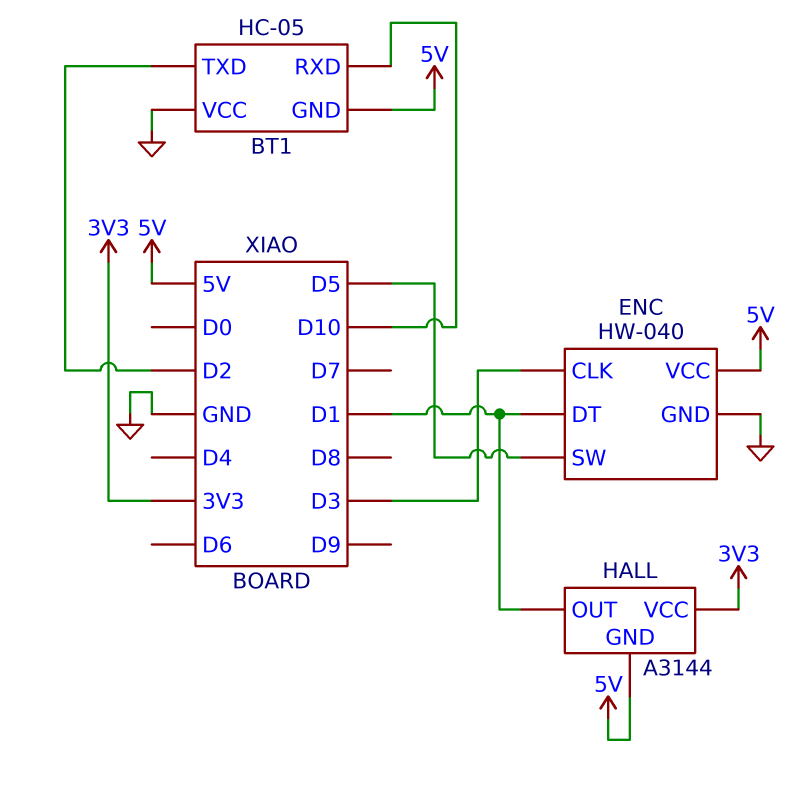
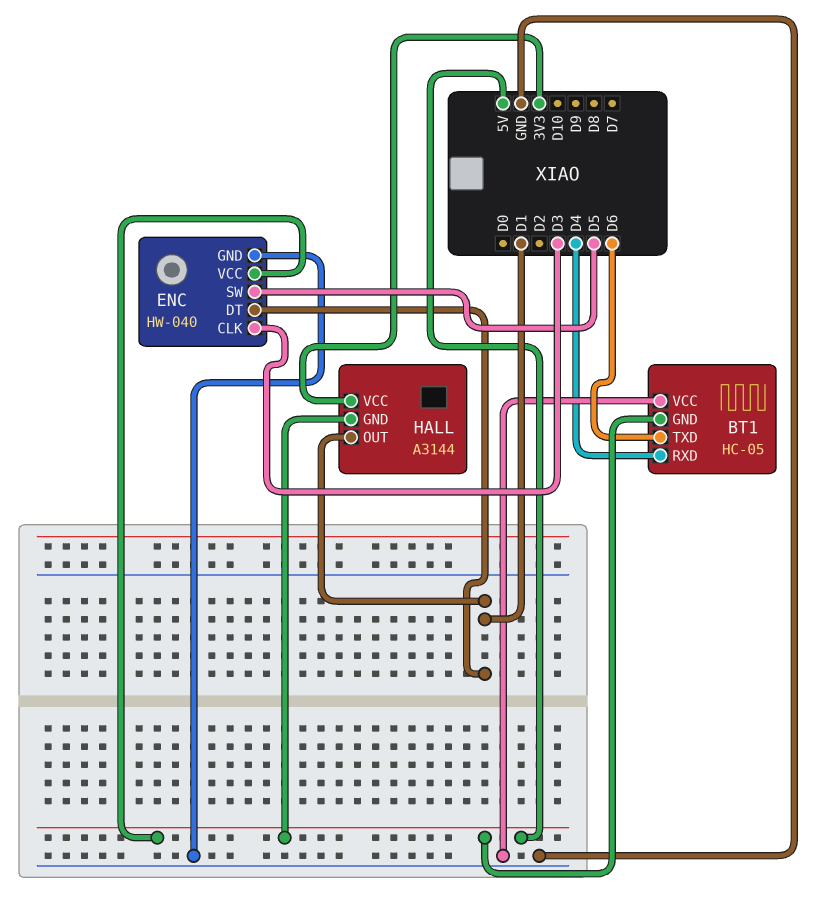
BT1 pin RXD: D10 -> D4
BT1 pin TXD: D2 -> D6

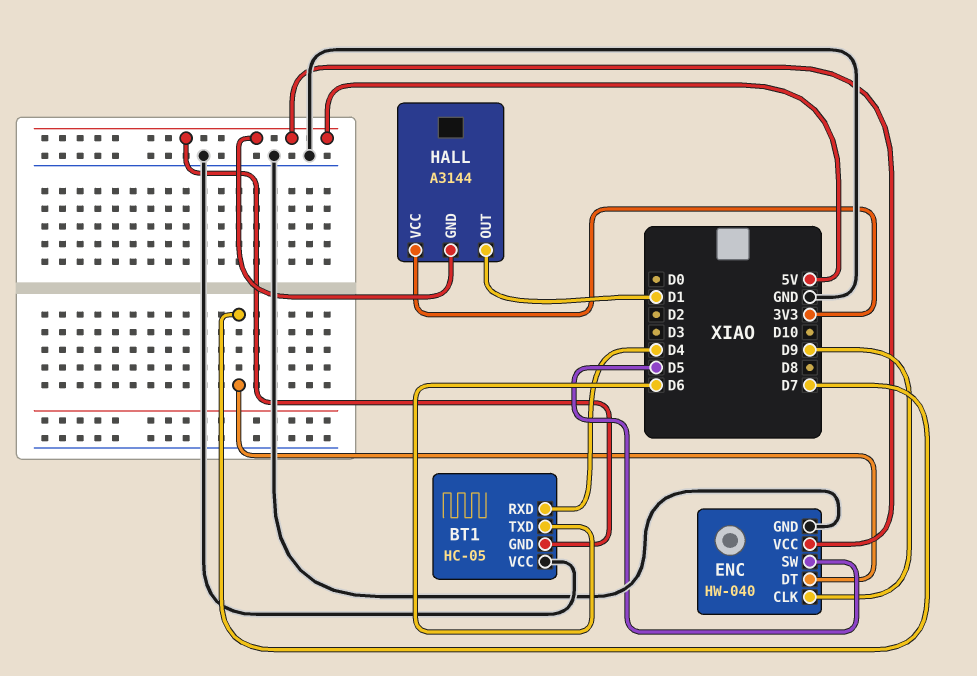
ENC pin CLK: D3 -> D9
ENC pin DT: D1 -> D7

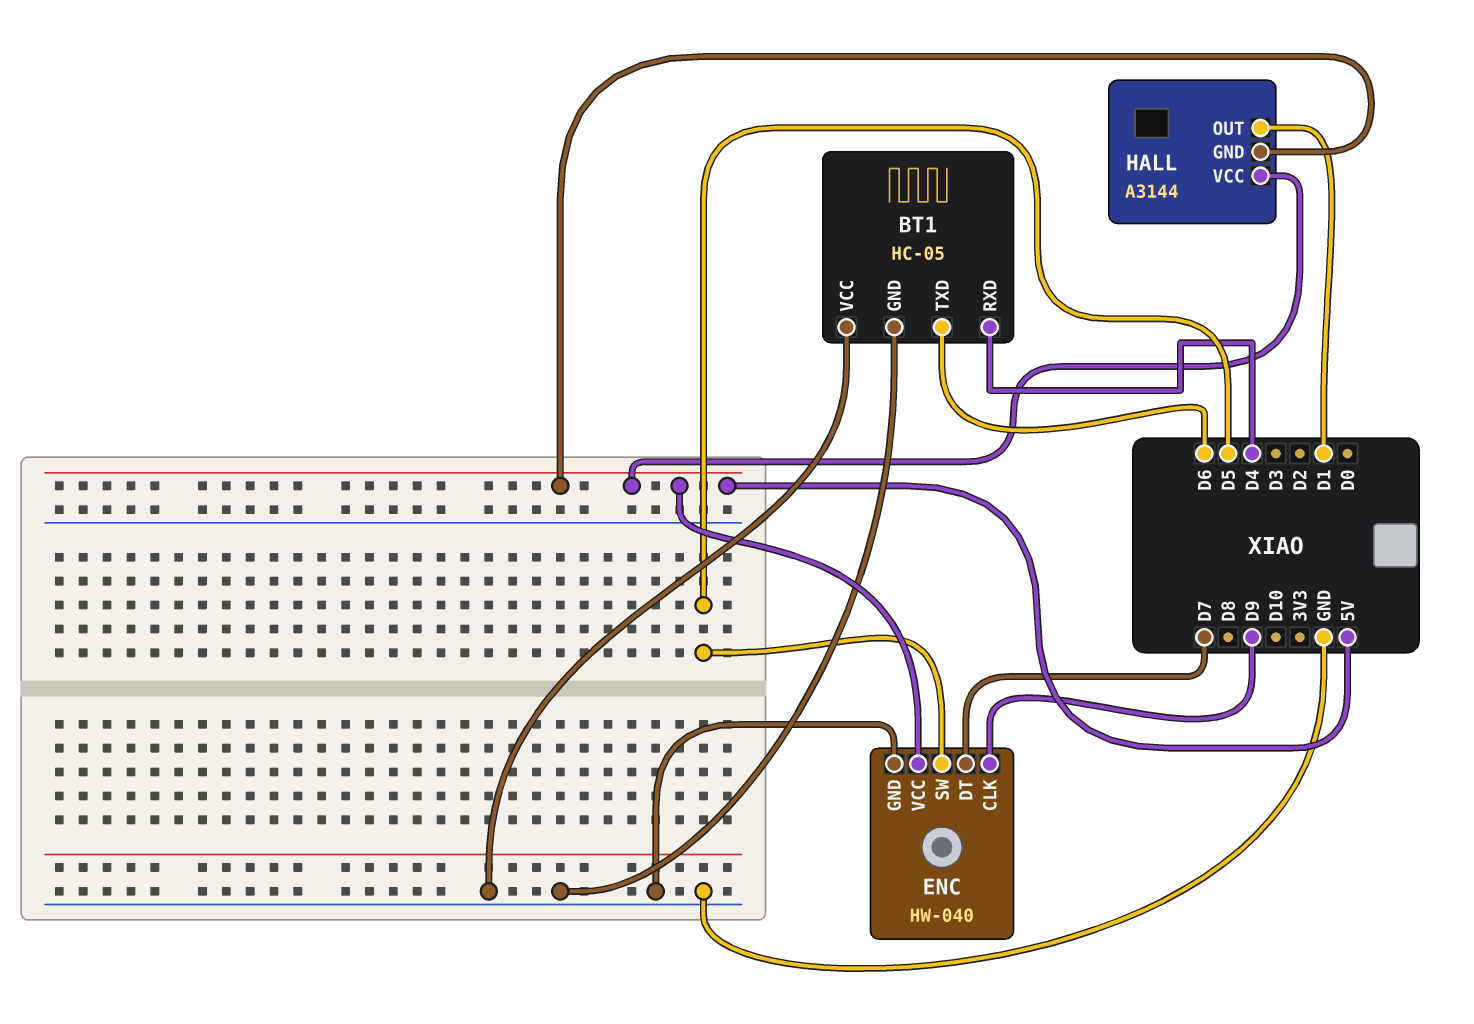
BT1 pin GND: 5V -> GND
HALL pin VCC: 3V3 -> 5V

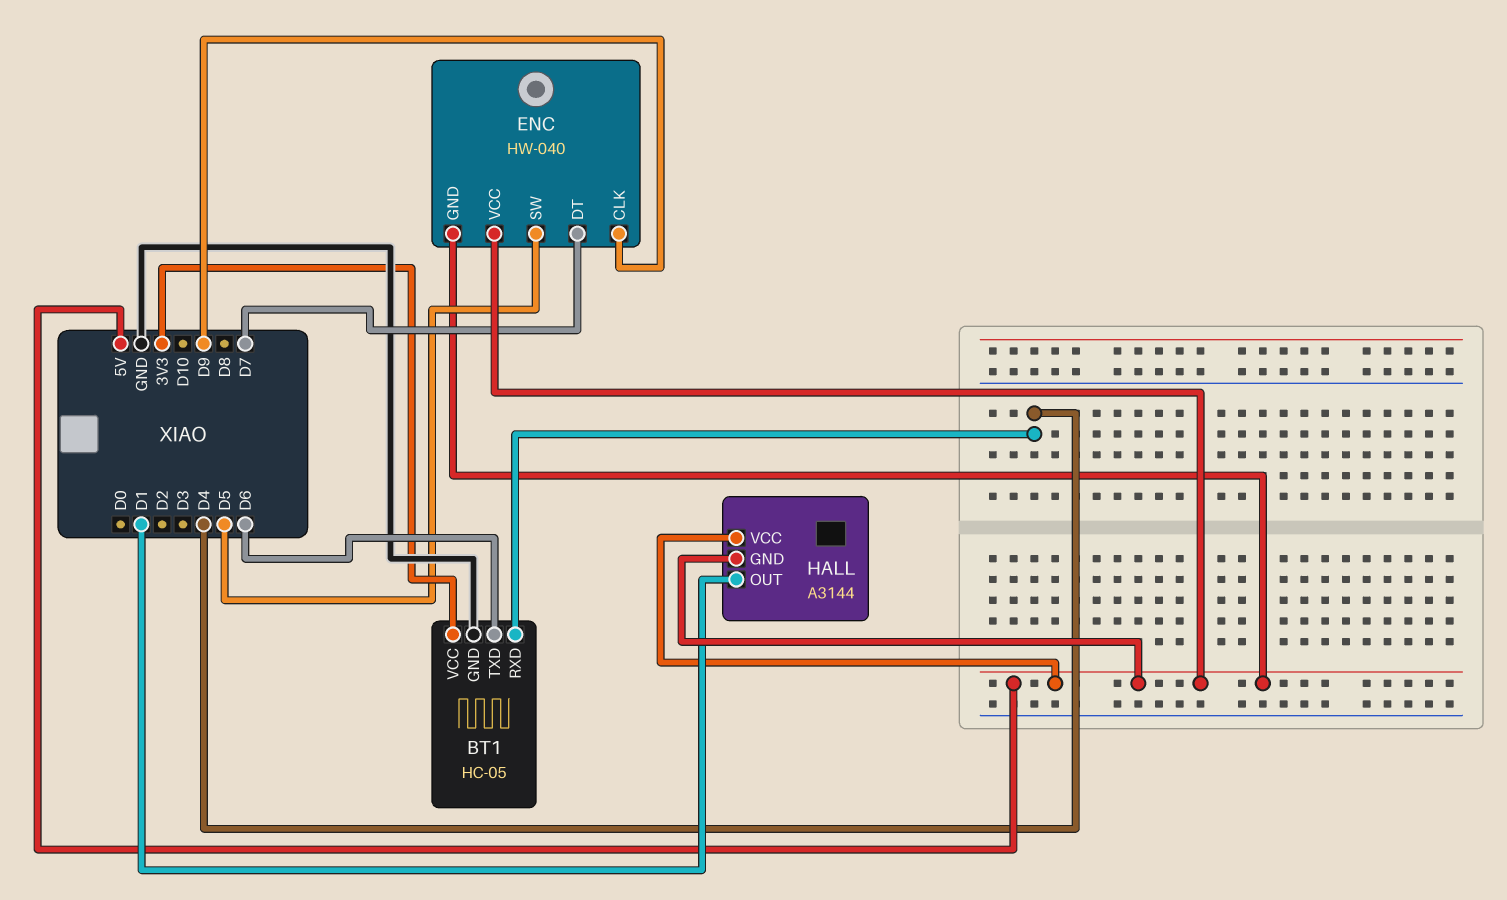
BT1 pin VCC: GND -> 3V3
ENC pin GND: GND -> 5V

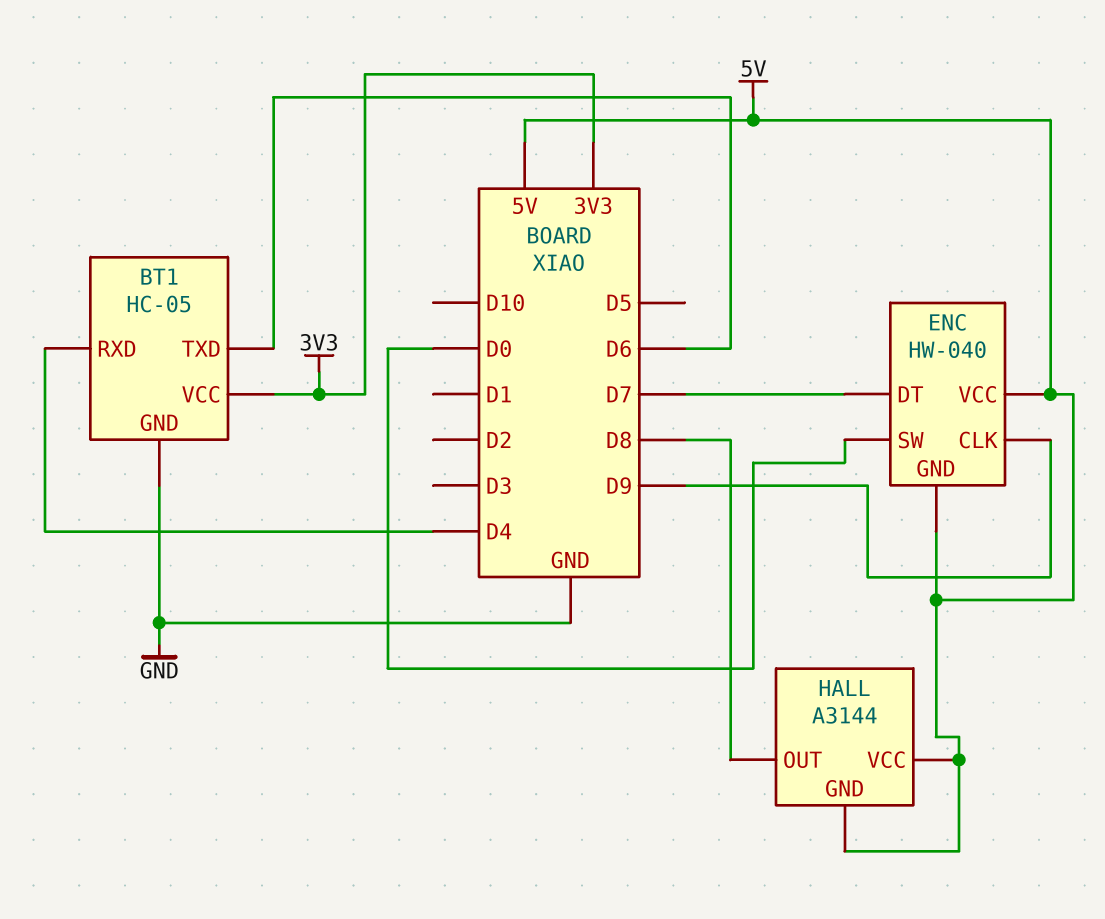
ENC pin SW: D5 -> D0
HALL pin OUT: D1 -> D8

